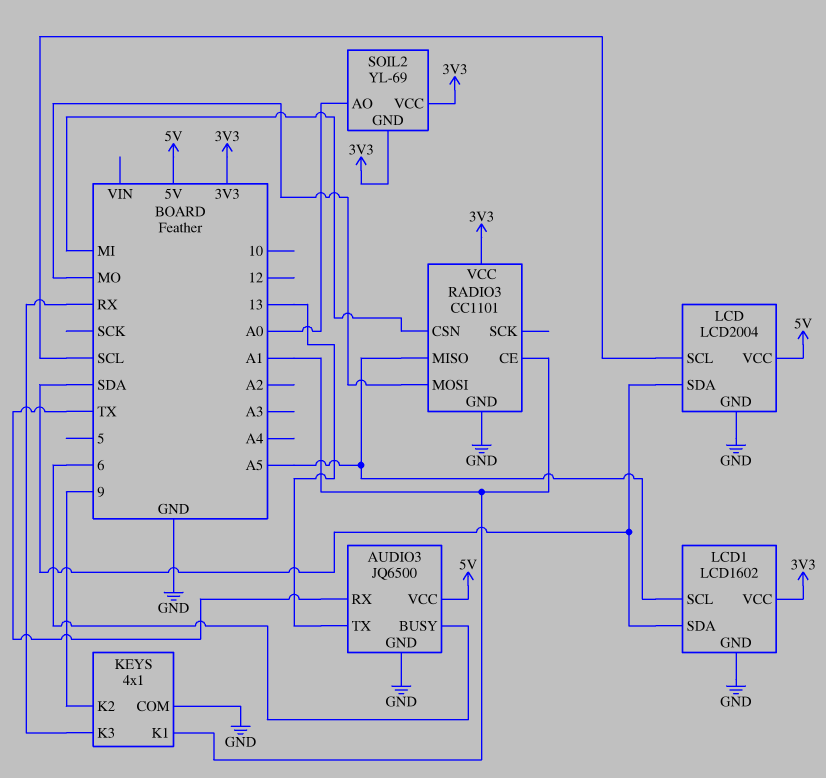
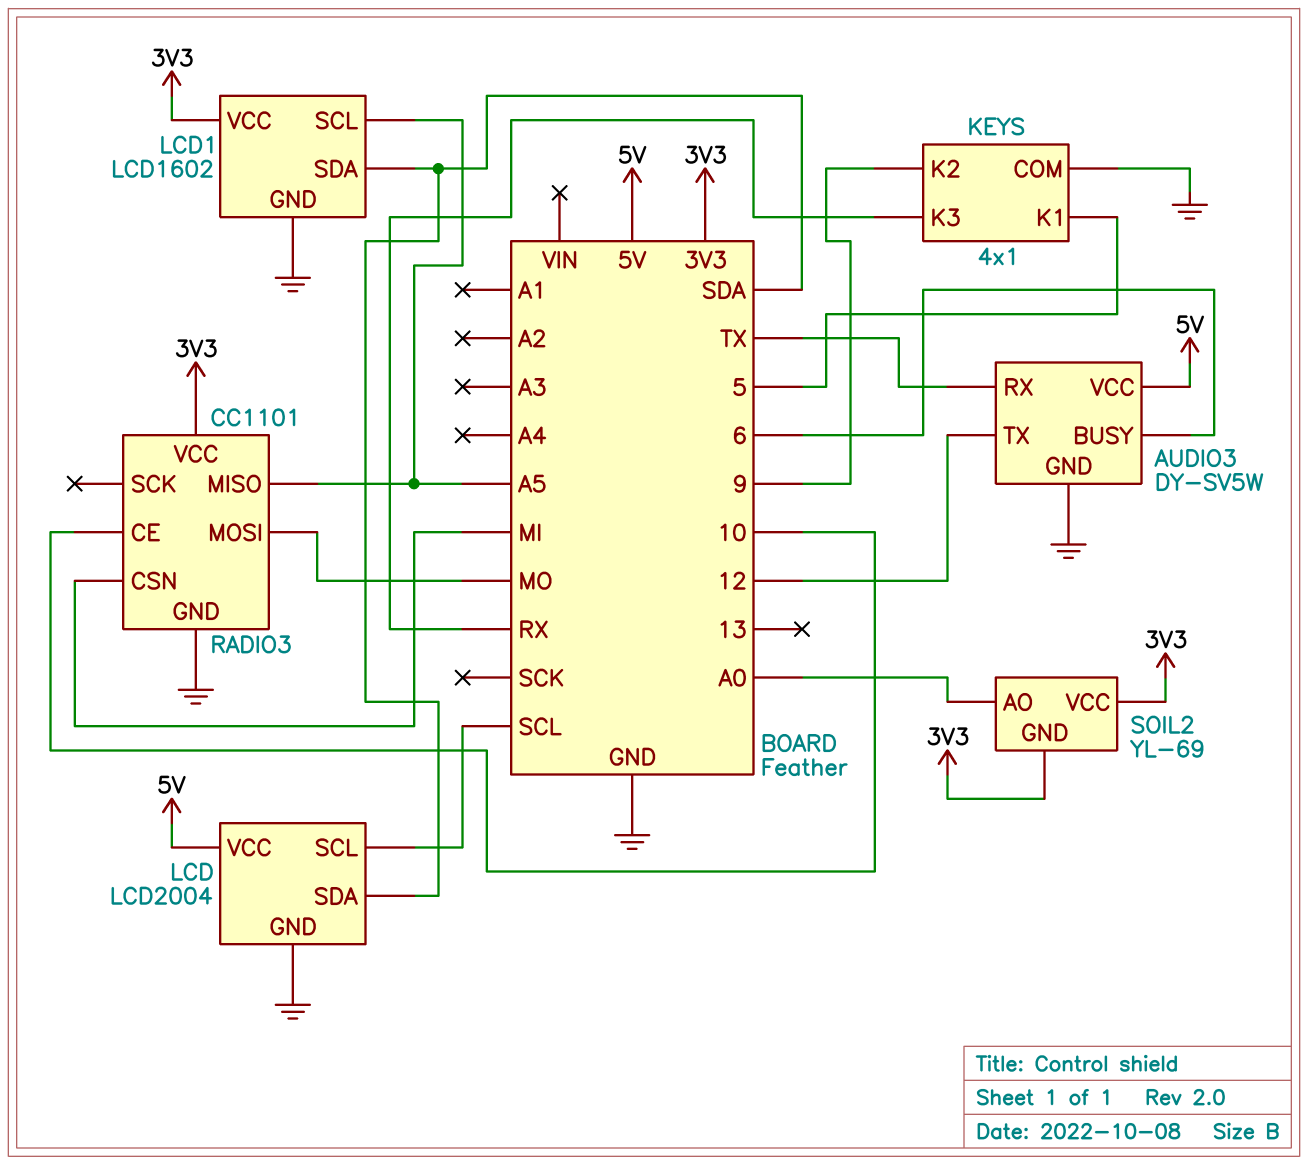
AUDIO3: JQ6500 -> DY-SV5W
AUDIO3 pin TX: 13 -> 12
KEYS pin K1: A1 -> 5
RADIO3 pin CE: A1 -> 10

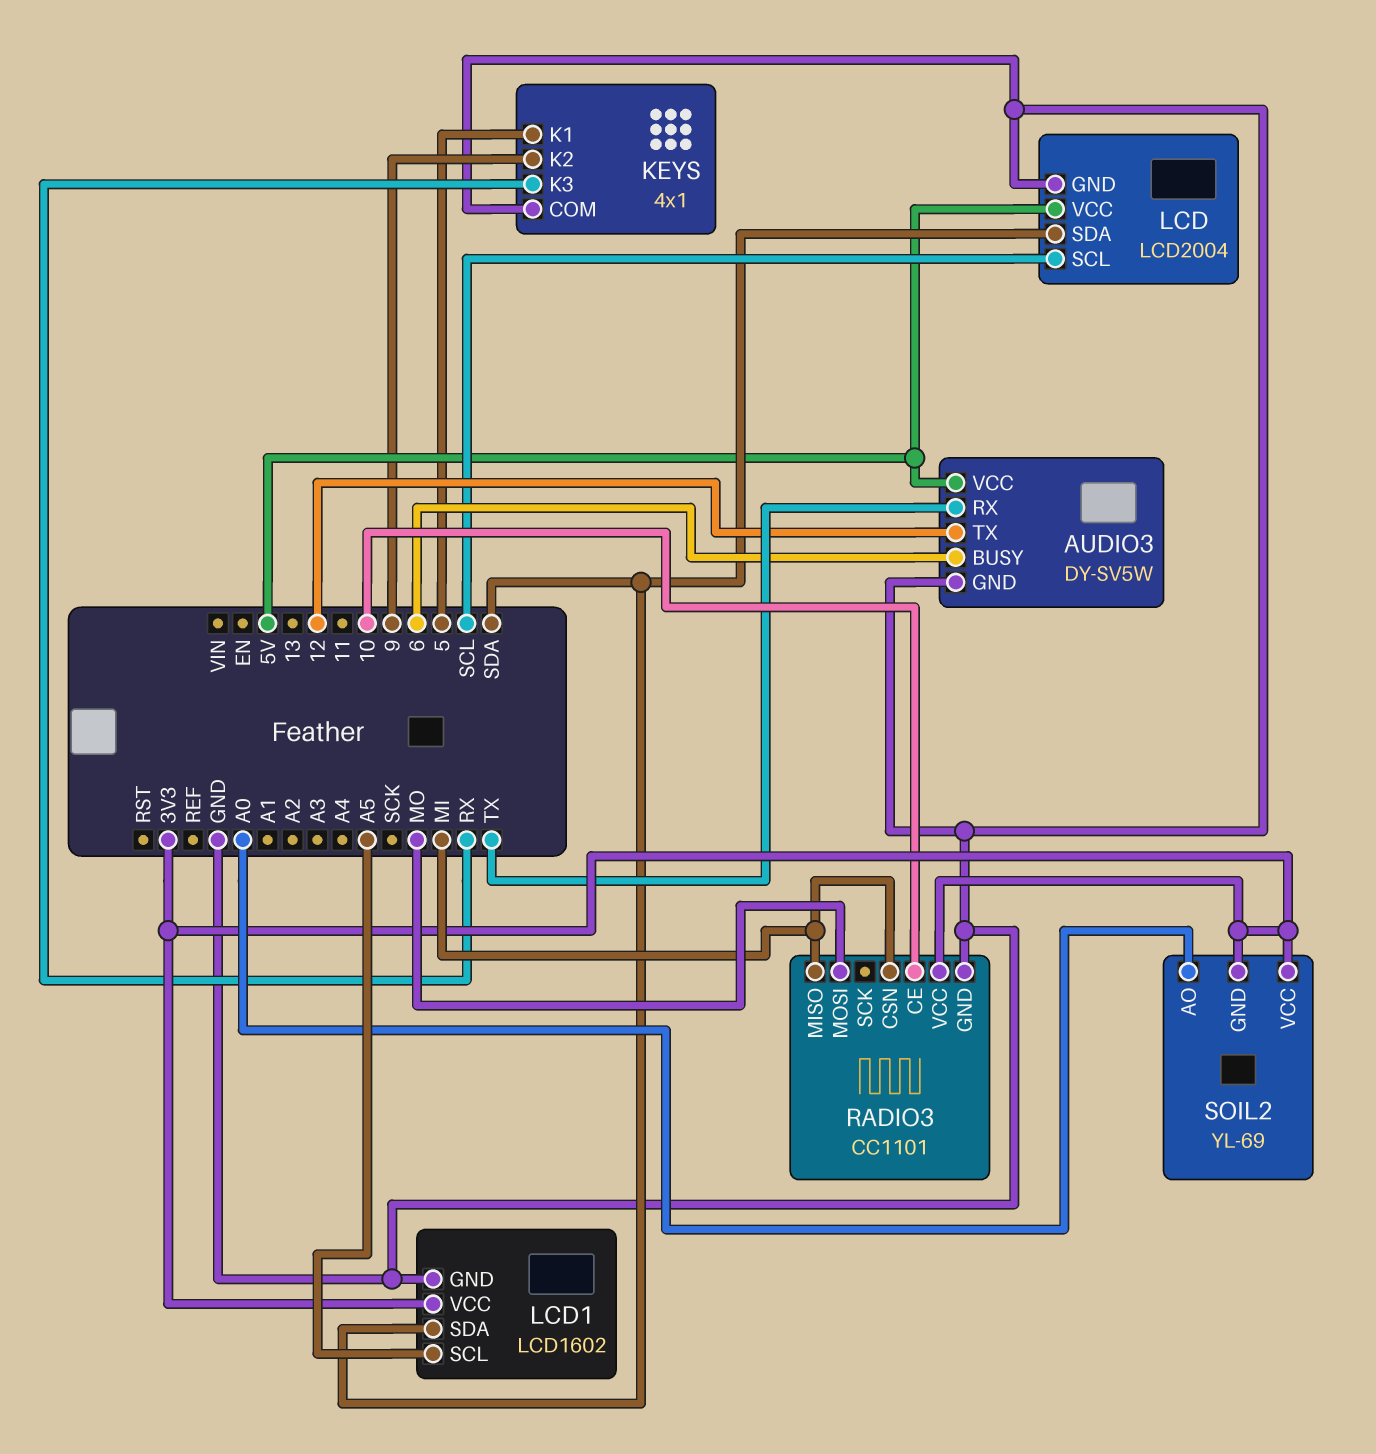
RADIO3 pin MISO: A5 -> MI

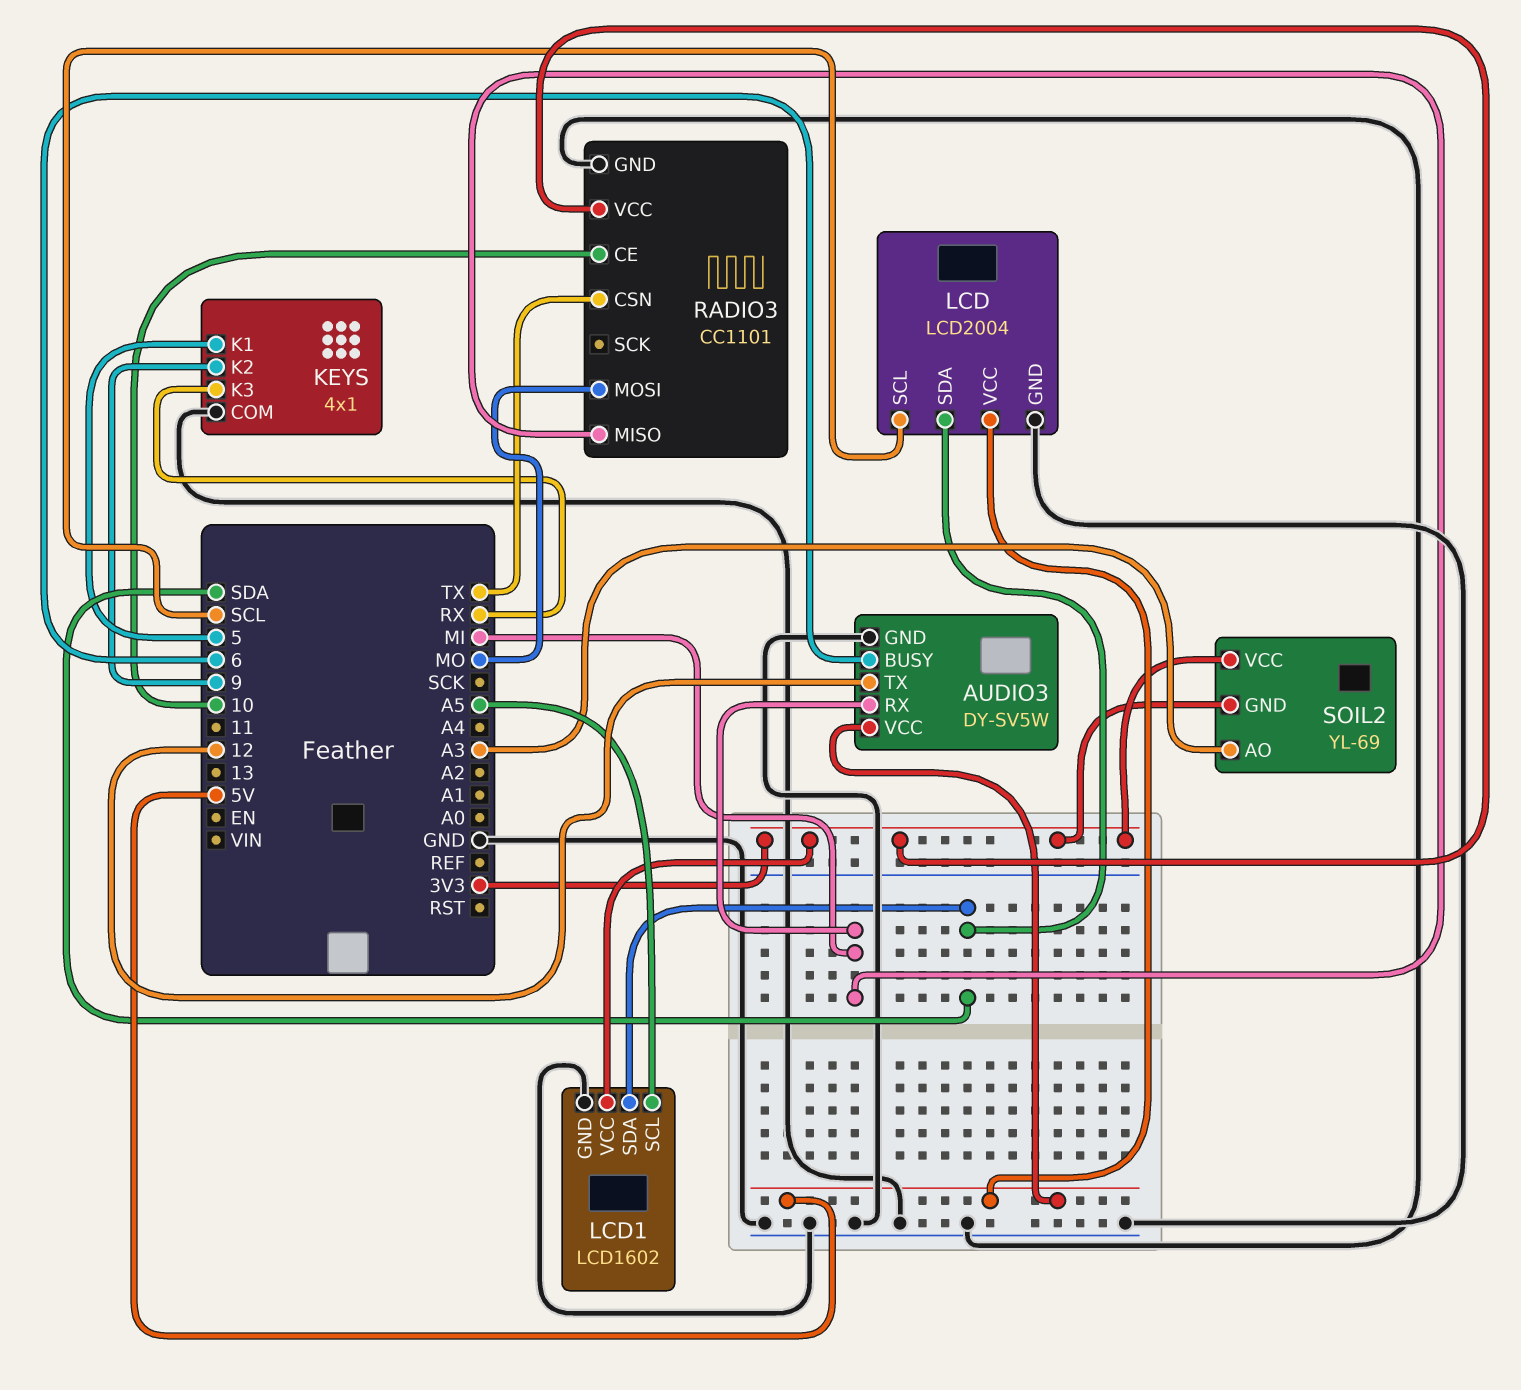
AUDIO3 pin RX: TX -> MI
RADIO3 pin CSN: MI -> TX
SOIL2 pin AO: A0 -> A3

